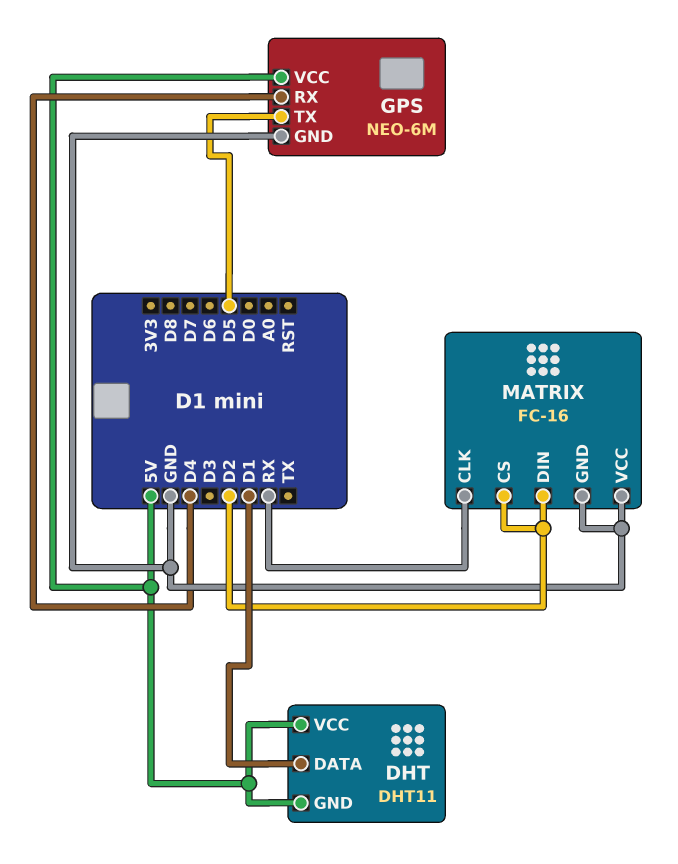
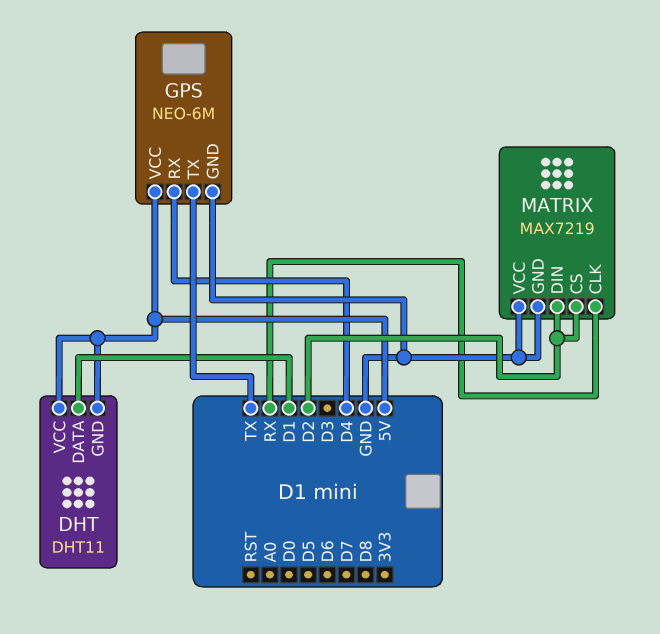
GPS pin TX: D5 -> TX
MATRIX: FC-16 -> MAX7219

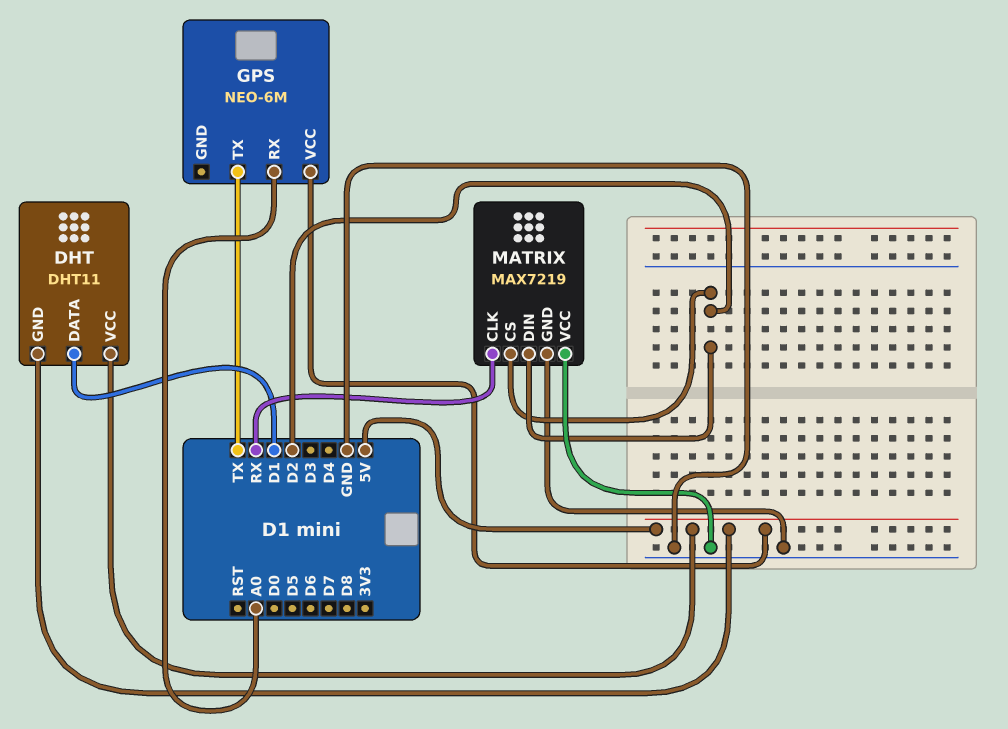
GPS pin GND: GND -> none
GPS pin RX: D4 -> A0

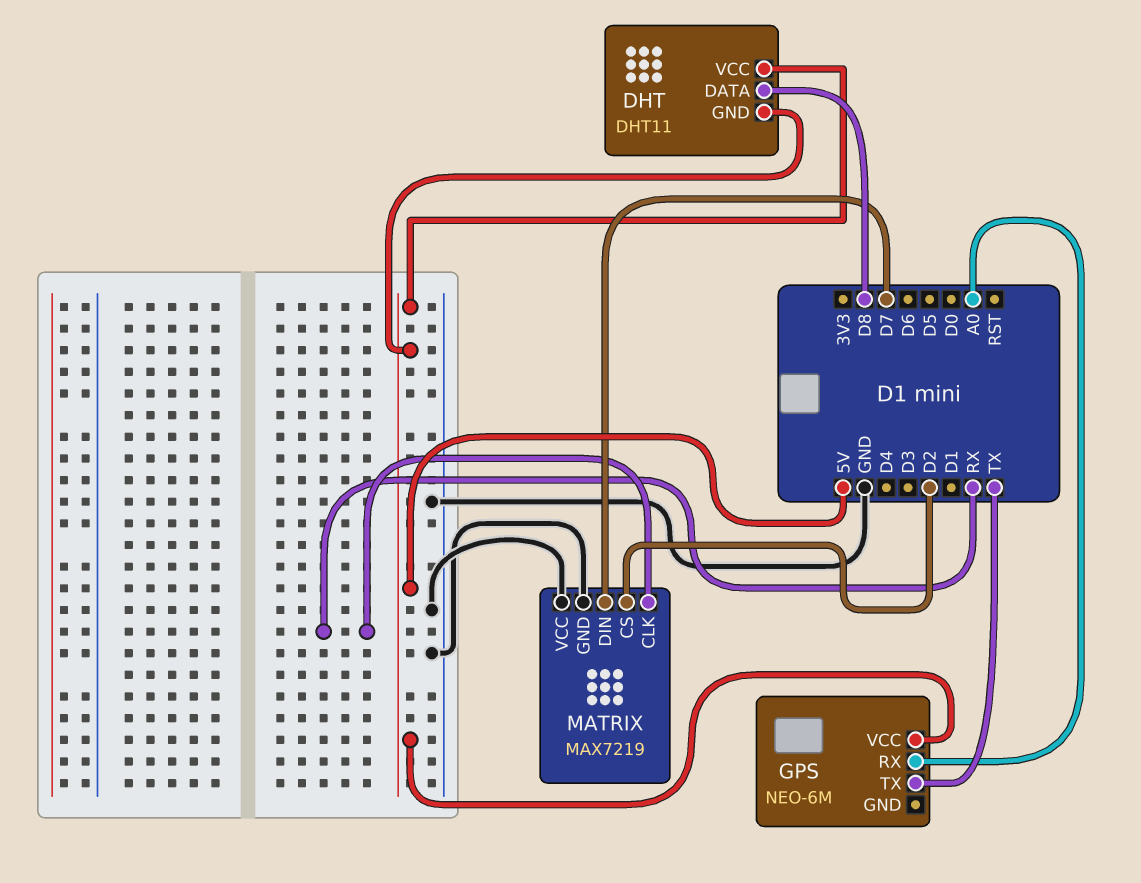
DHT pin DATA: D1 -> D8
MATRIX pin DIN: D2 -> D7

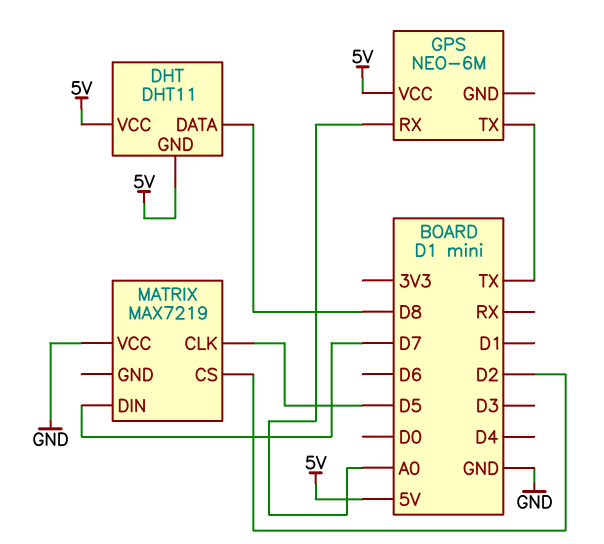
MATRIX pin CLK: RX -> D5
MATRIX pin GND: GND -> none

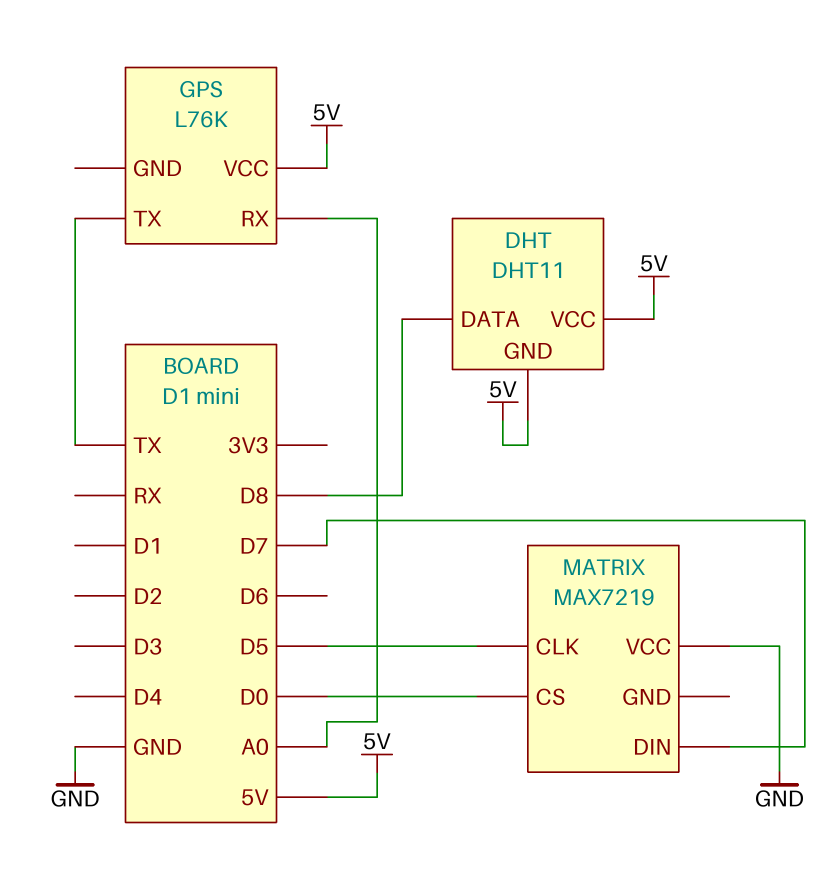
GPS: NEO-6M -> L76K
MATRIX pin CS: D2 -> D0

